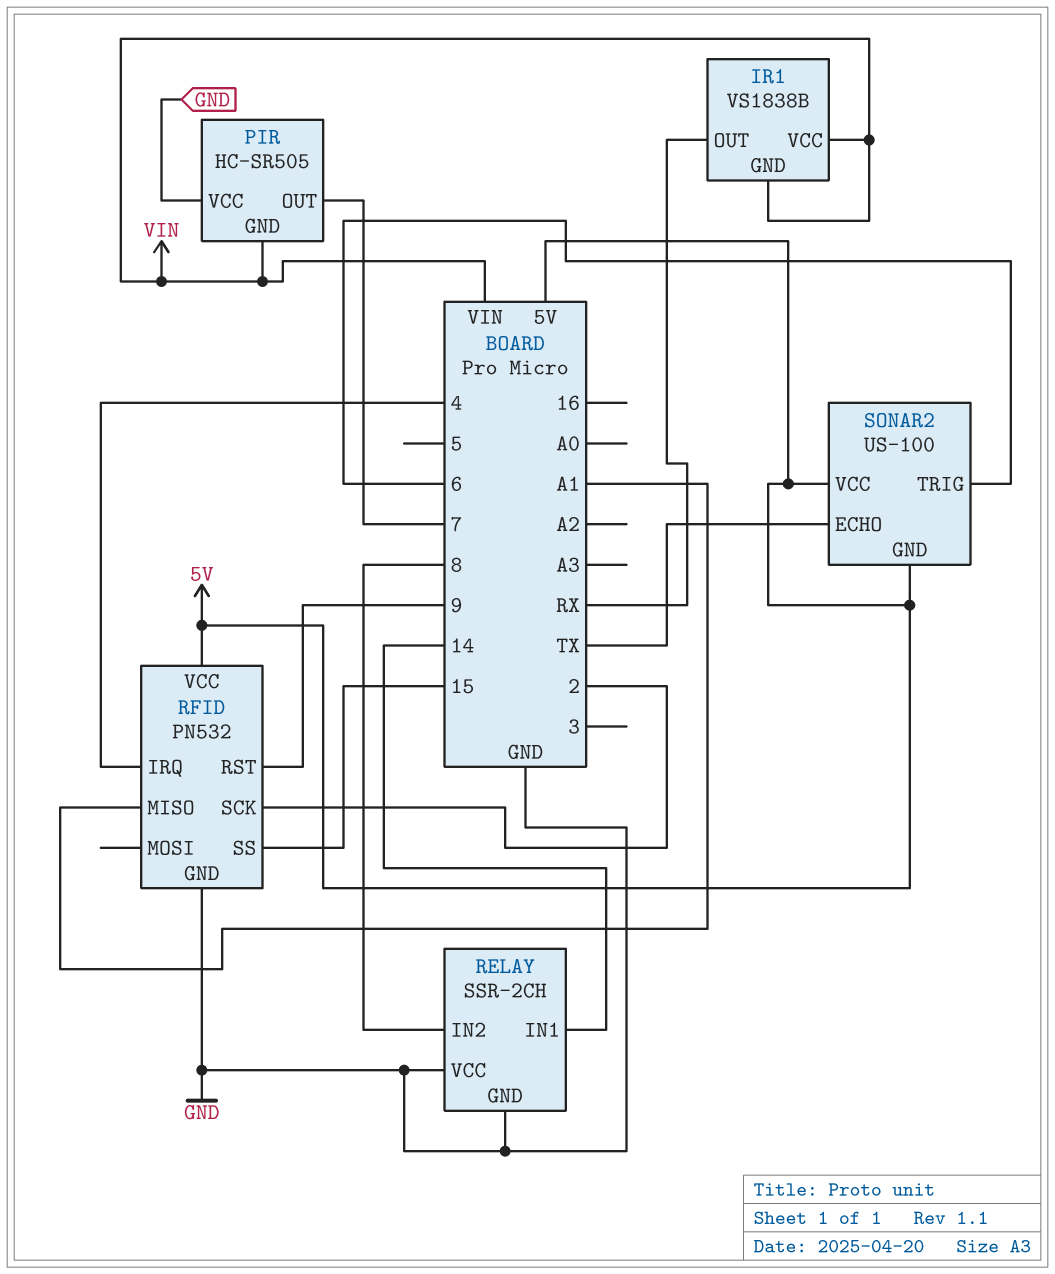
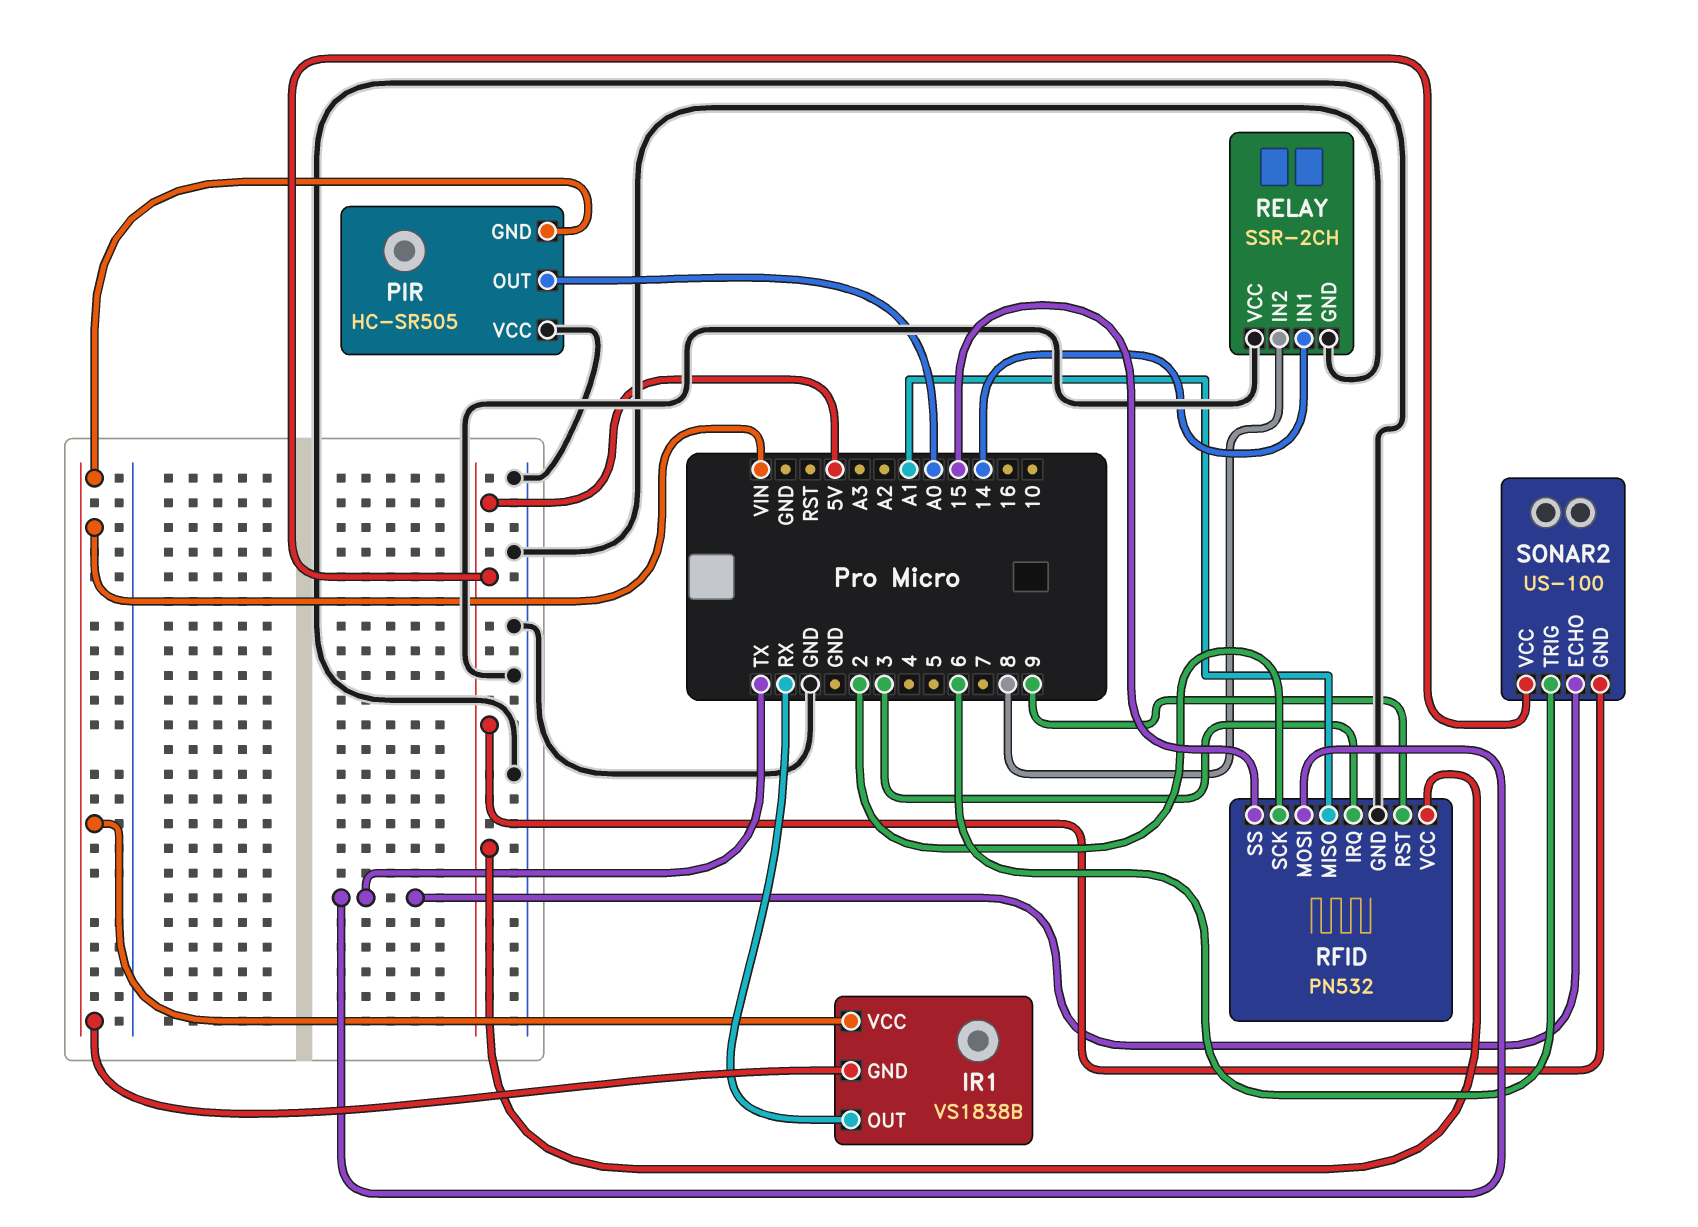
PIR pin OUT: 7 -> A0
RFID pin IRQ: 4 -> 3
RFID pin MOSI: none -> TX

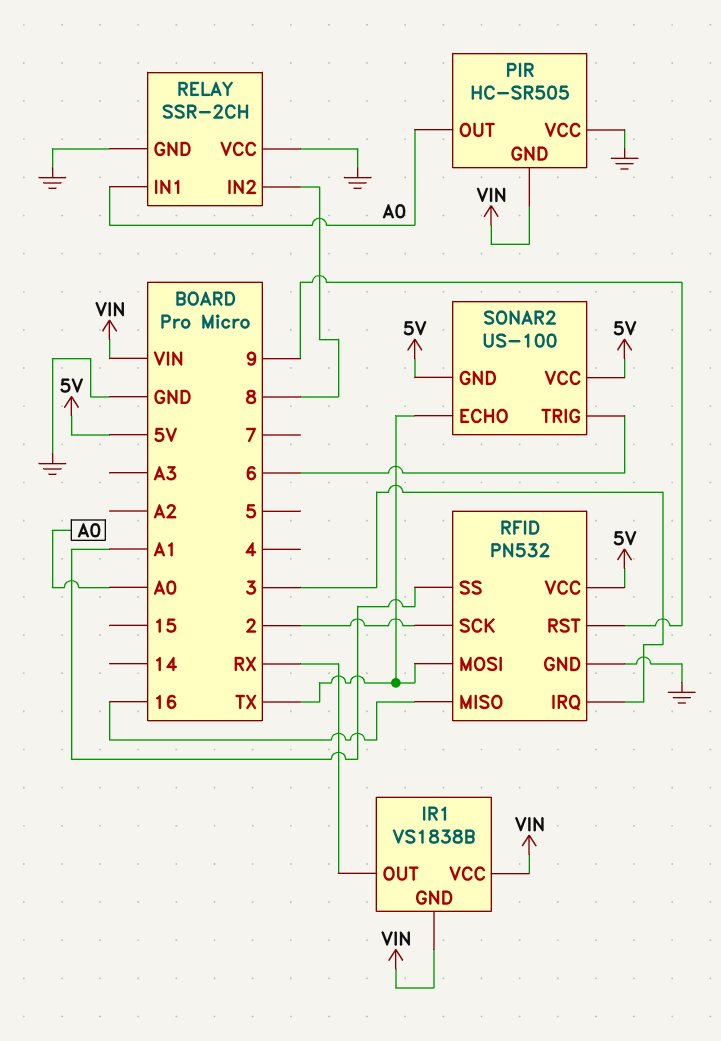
RELAY pin IN1: 14 -> A0
RFID pin MISO: A1 -> 16
RFID pin SS: 15 -> A1

